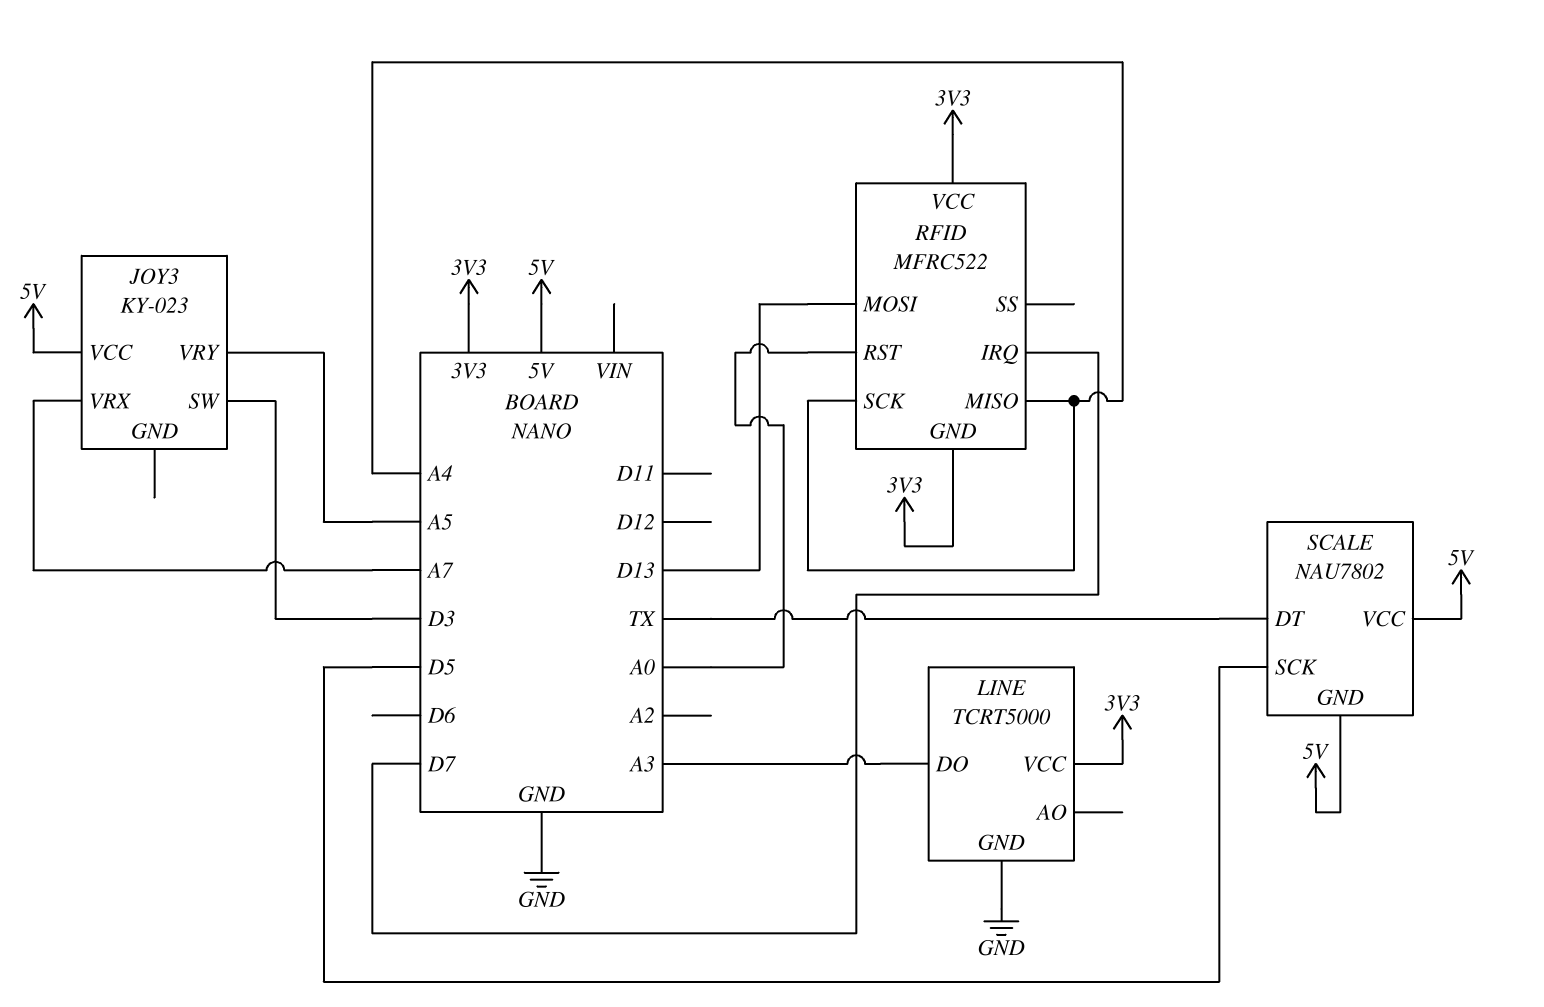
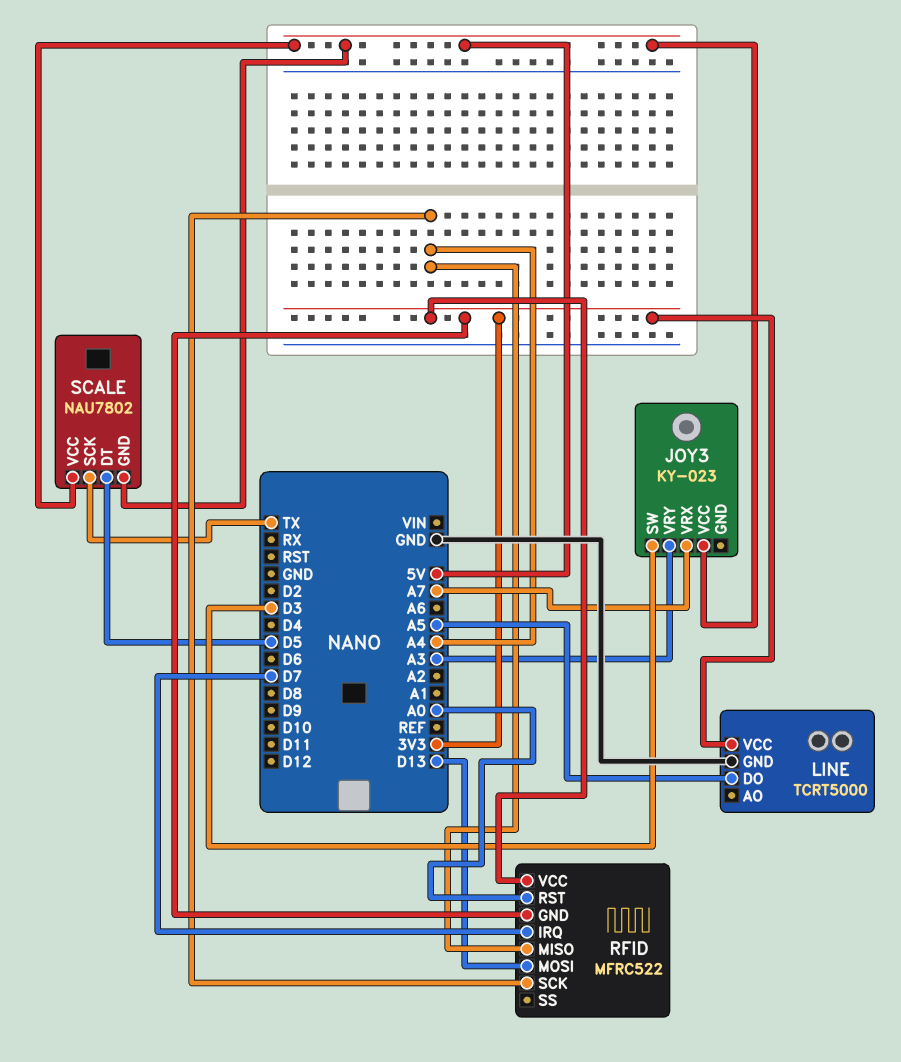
JOY3 pin VRY: A5 -> A3
LINE pin DO: A3 -> A5
SCALE pin DT: TX -> D5
SCALE pin SCK: D5 -> TX

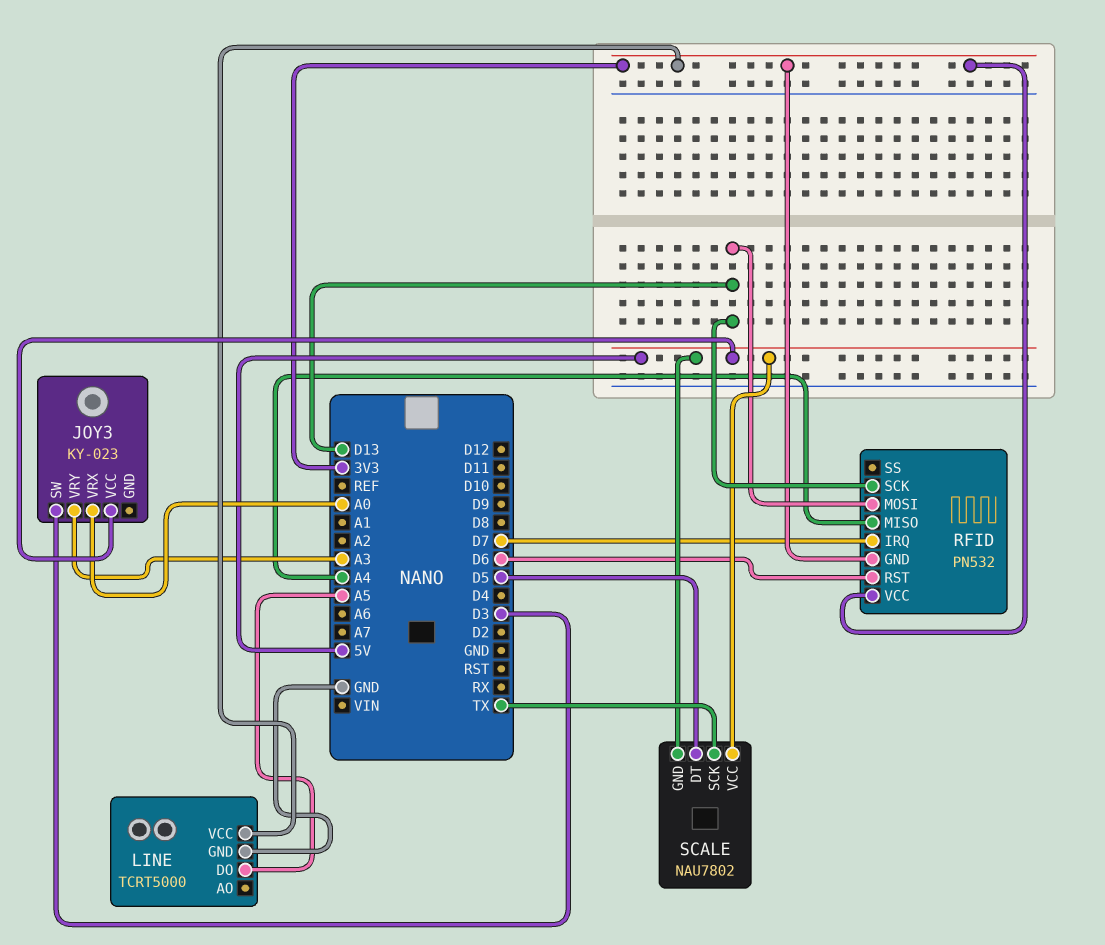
JOY3 pin VRX: A7 -> A0
RFID: MFRC522 -> PN532
RFID pin RST: A0 -> D6
RFID pin SCK: A4 -> D13

